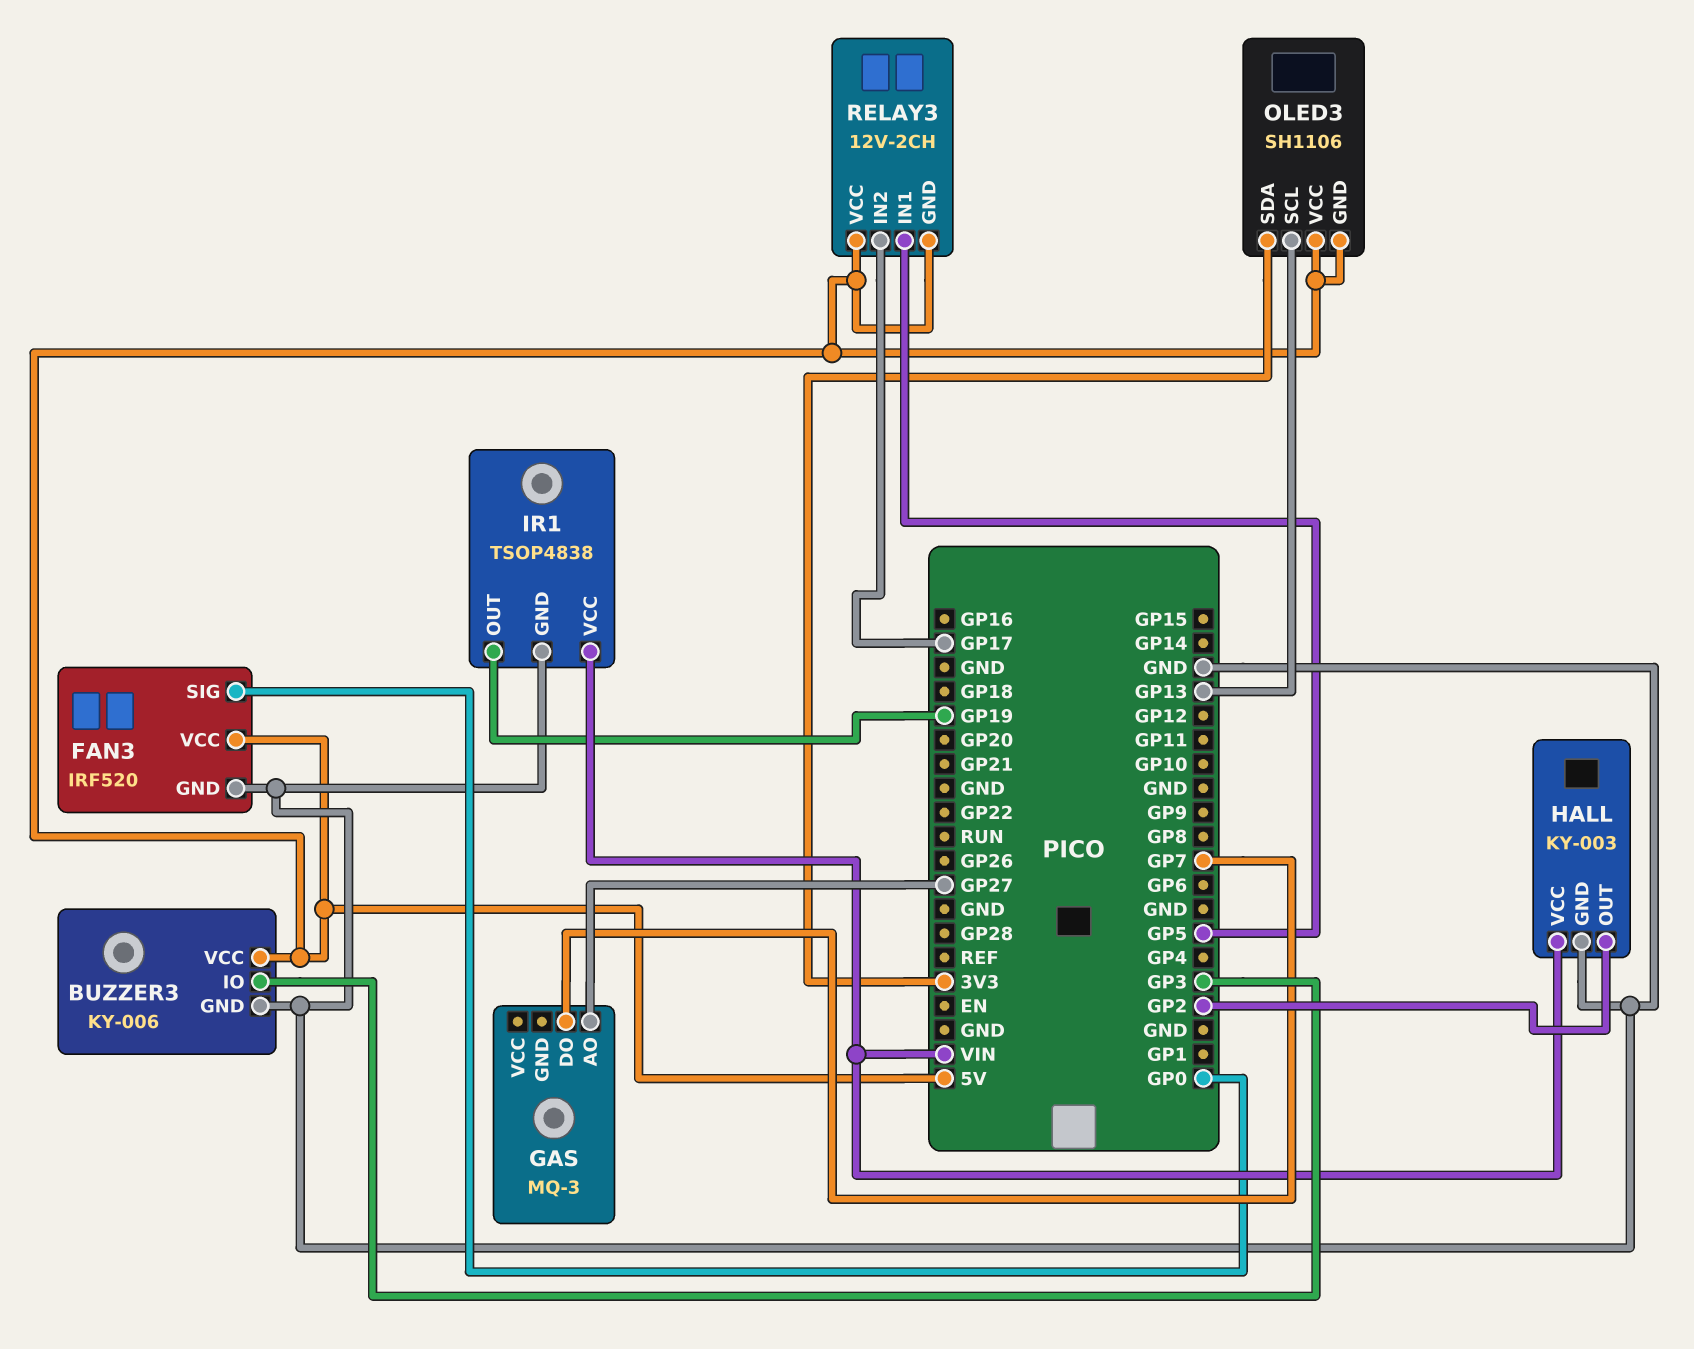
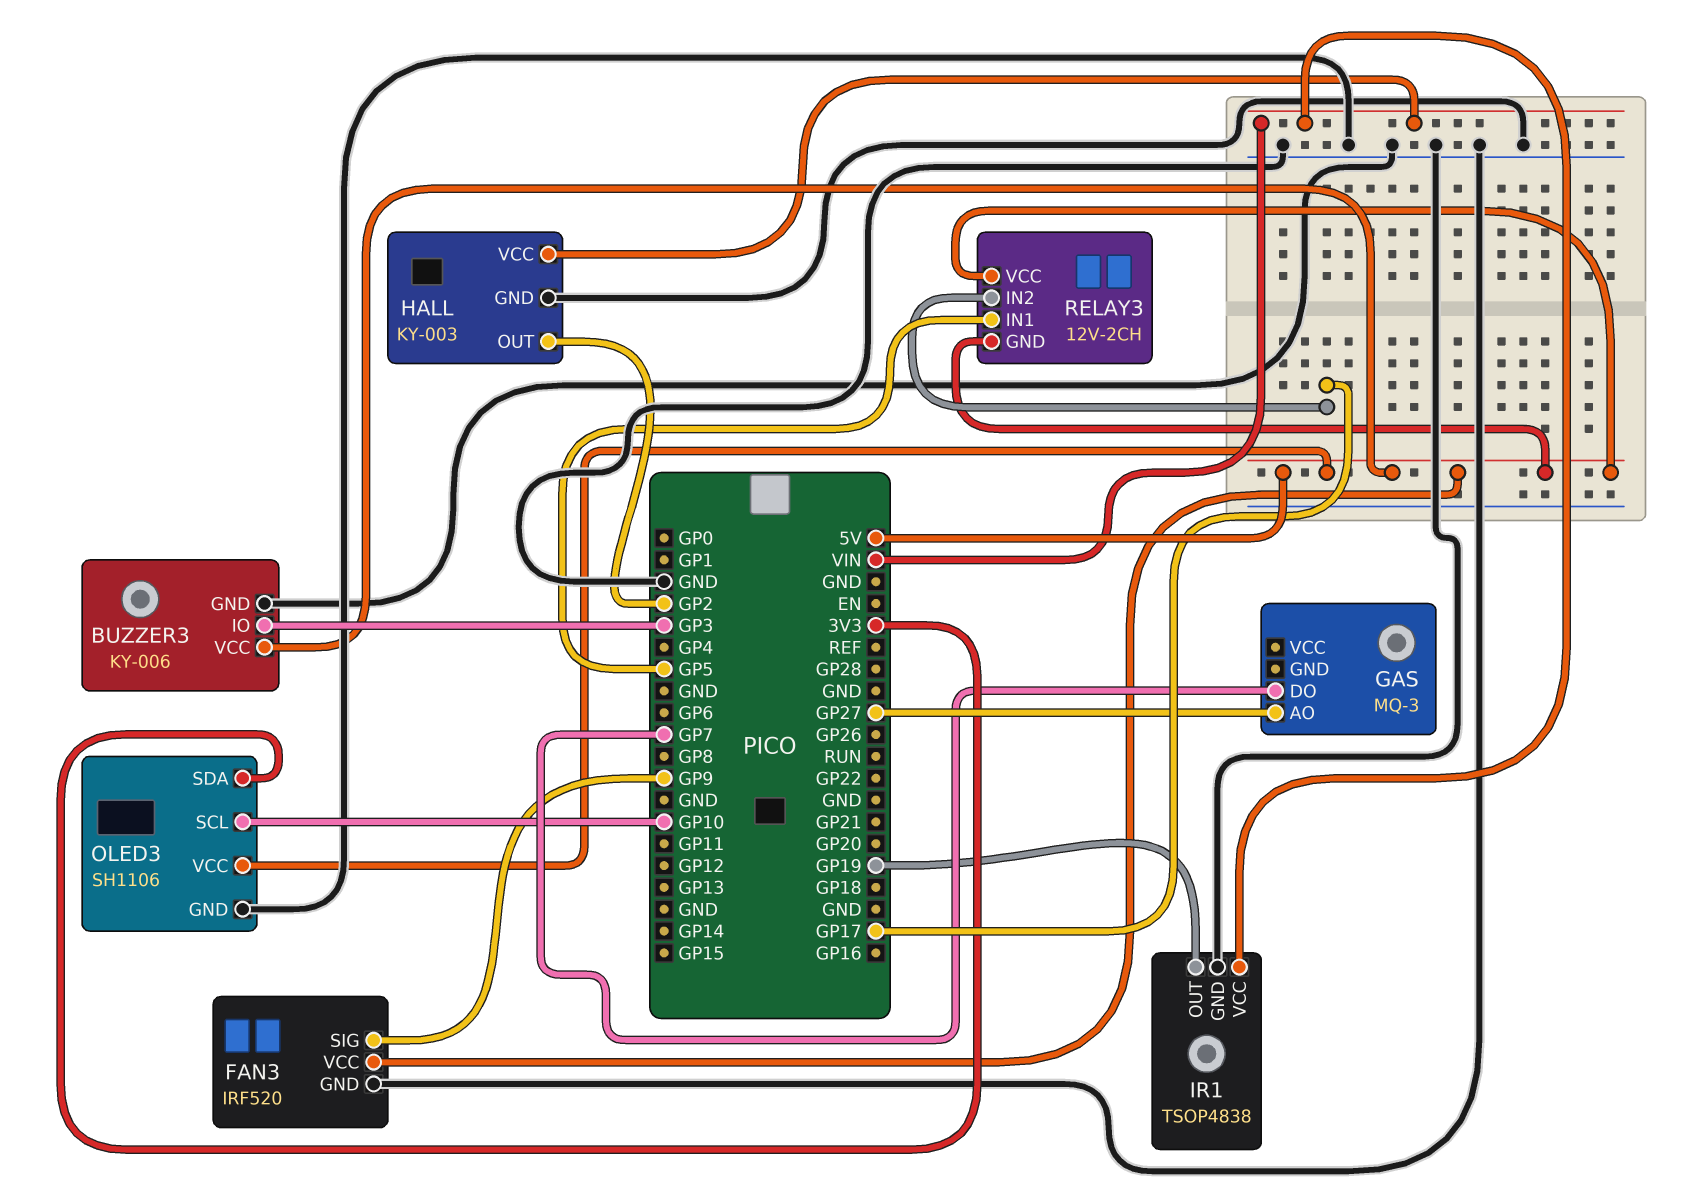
FAN3 pin SIG: GP0 -> GP9
OLED3 pin GND: 5V -> GND
OLED3 pin SCL: GP13 -> GP10

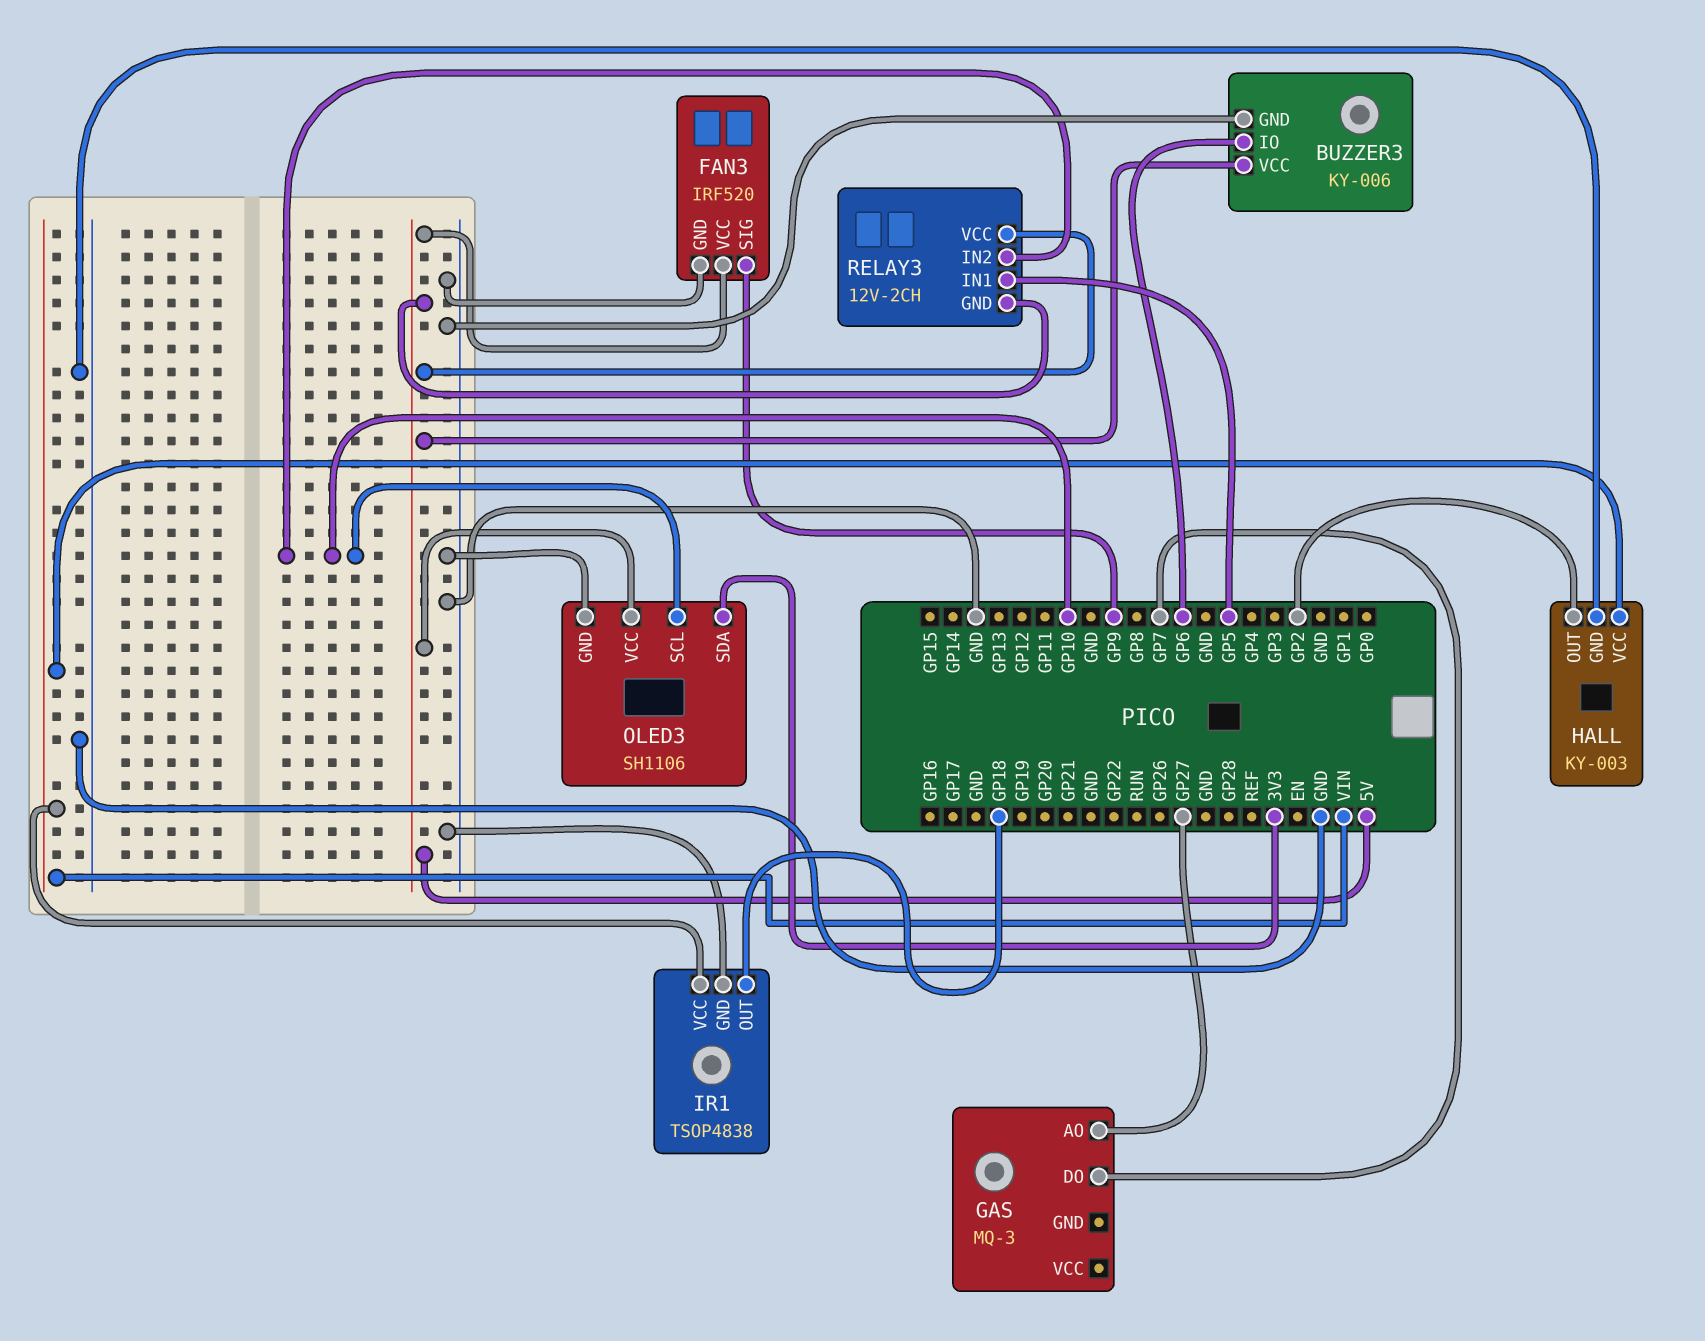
BUZZER3 pin IO: GP3 -> GP6
IR1 pin OUT: GP19 -> GP18
RELAY3 pin IN2: GP17 -> GP10

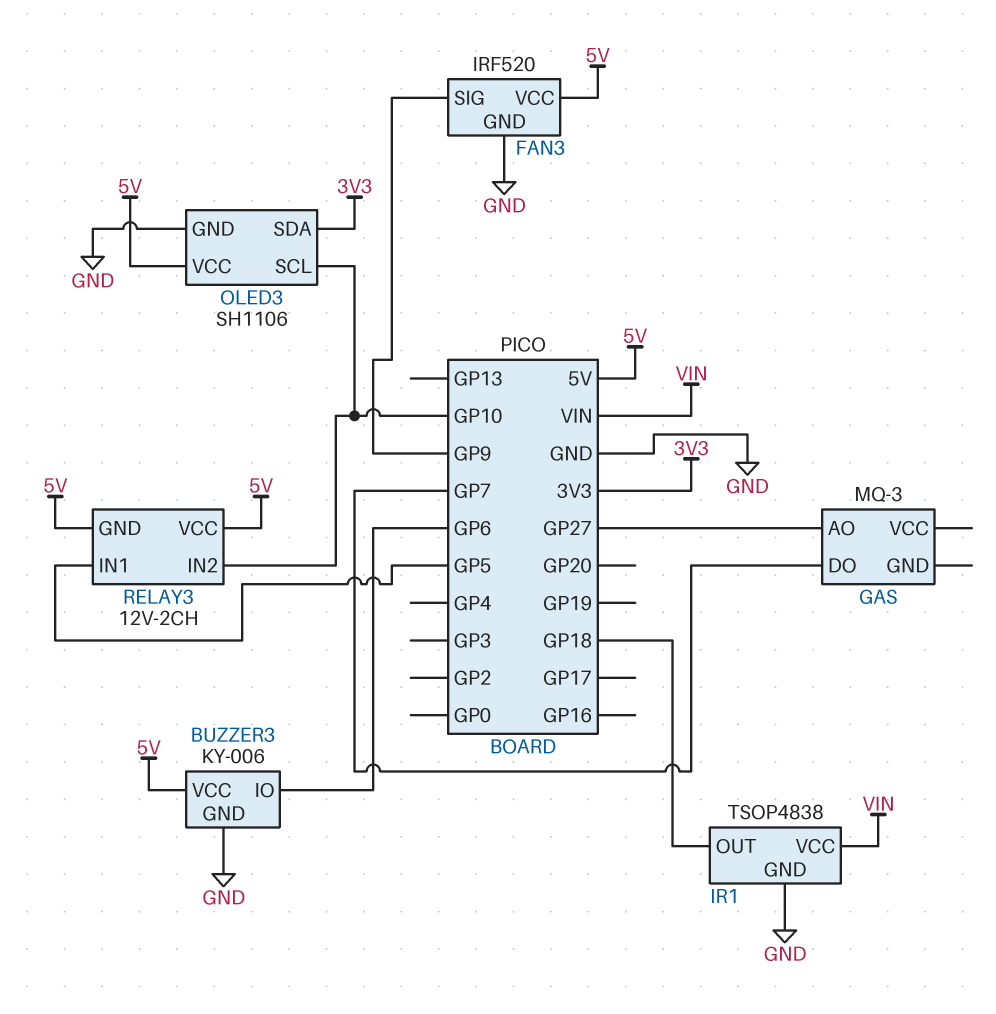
HALL: KY-003 -> none
HALL pin GND: GND -> none
HALL pin OUT: GP2 -> none
HALL pin VCC: VIN -> none

